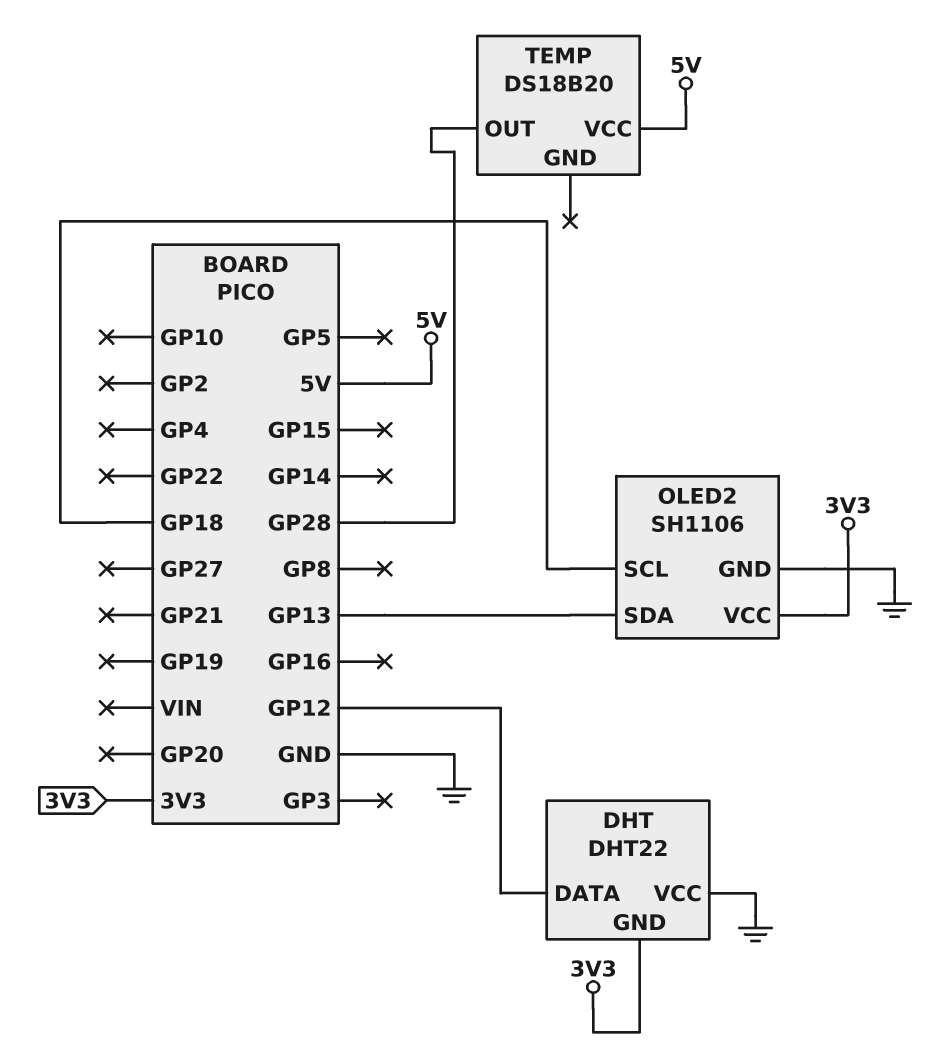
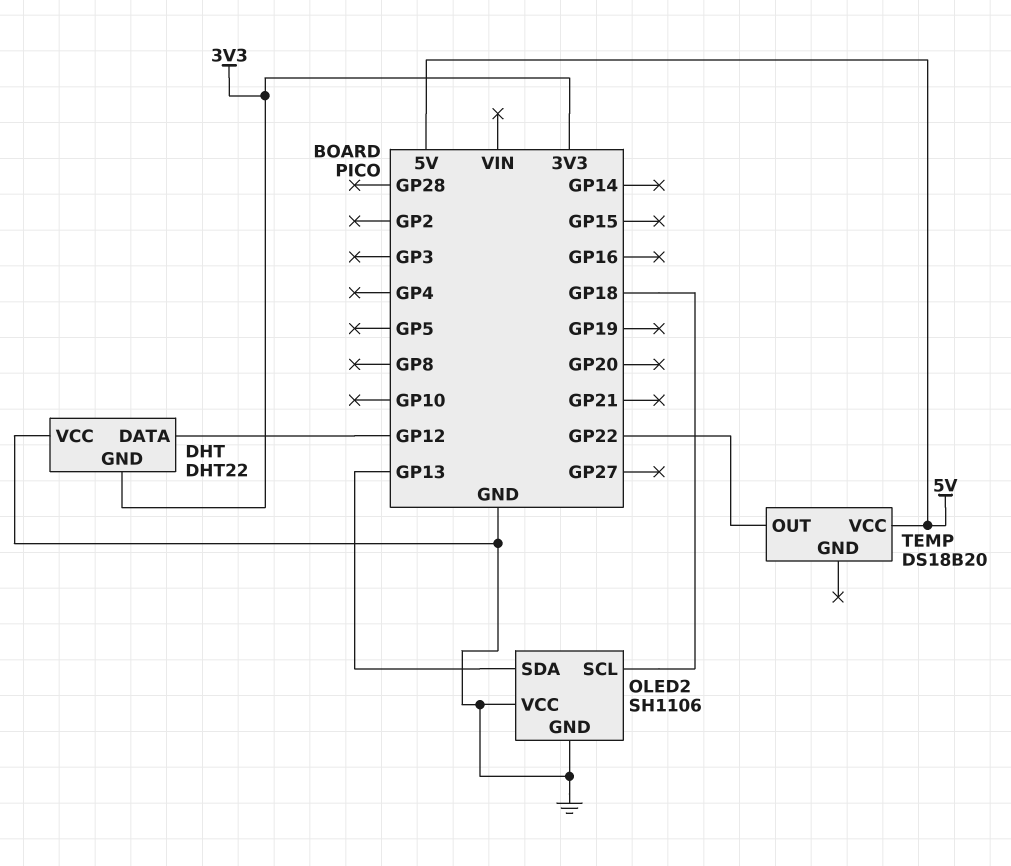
OLED2 pin VCC: 3V3 -> GND
TEMP pin OUT: GP28 -> GP22

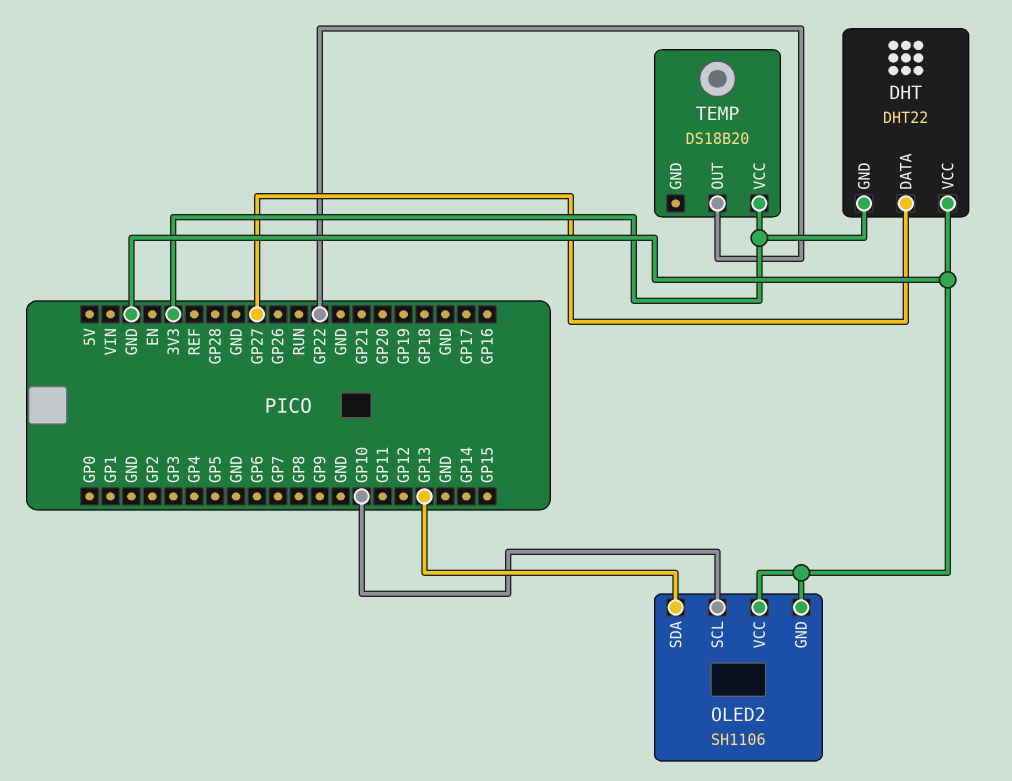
DHT pin DATA: GP12 -> GP27
OLED2 pin SCL: GP18 -> GP10
TEMP pin VCC: 5V -> 3V3

